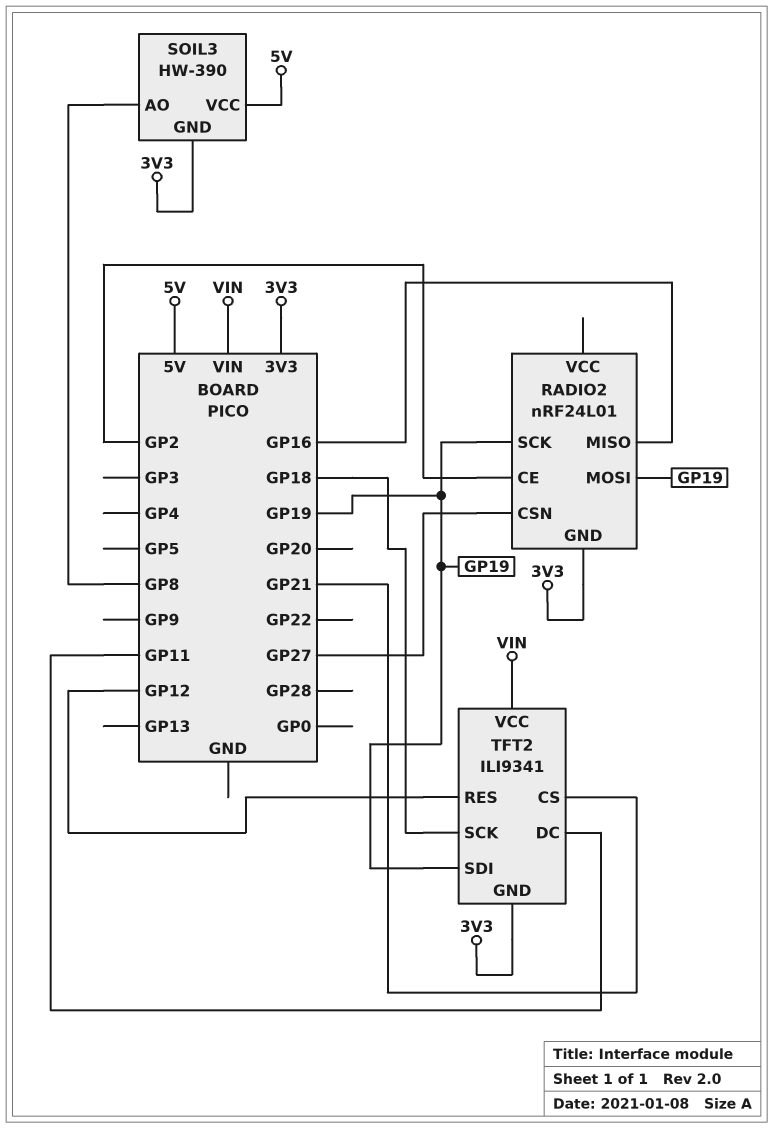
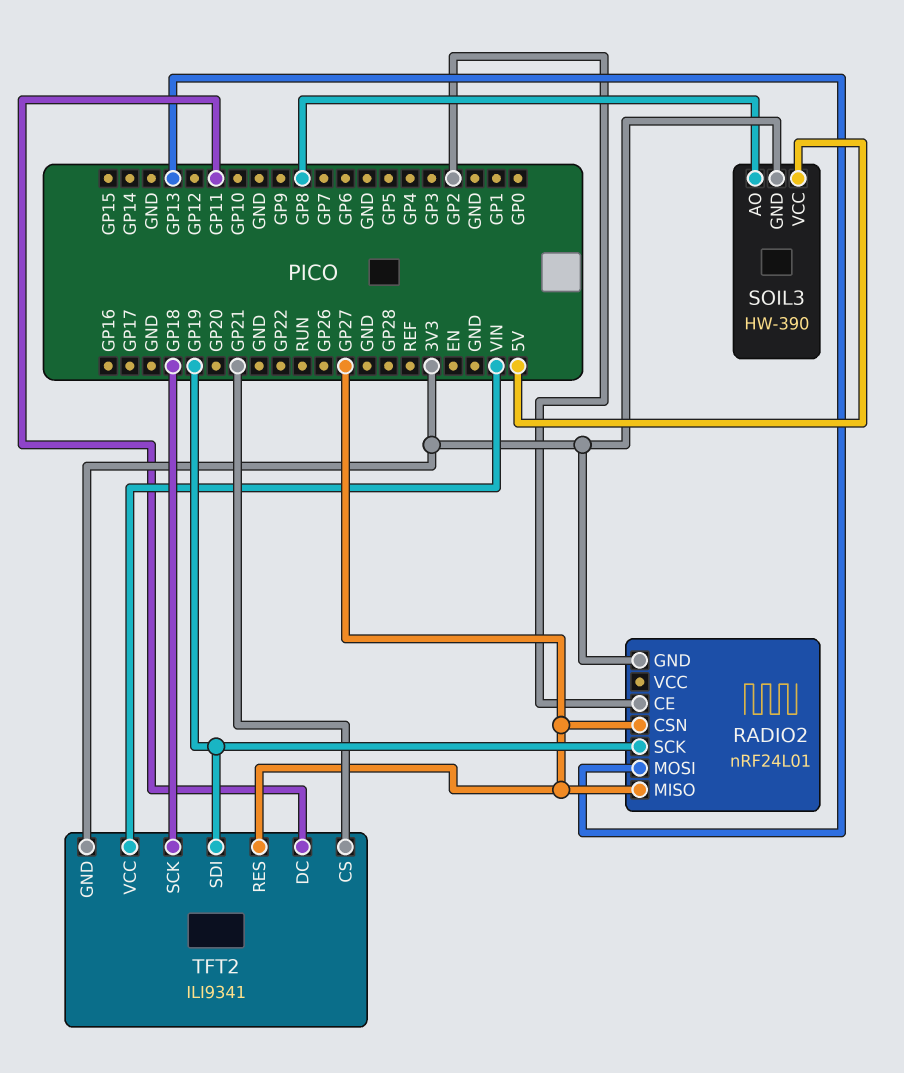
RADIO2 pin MISO: GP16 -> GP27
RADIO2 pin MOSI: GP19 -> GP13
TFT2 pin RES: GP12 -> GP27

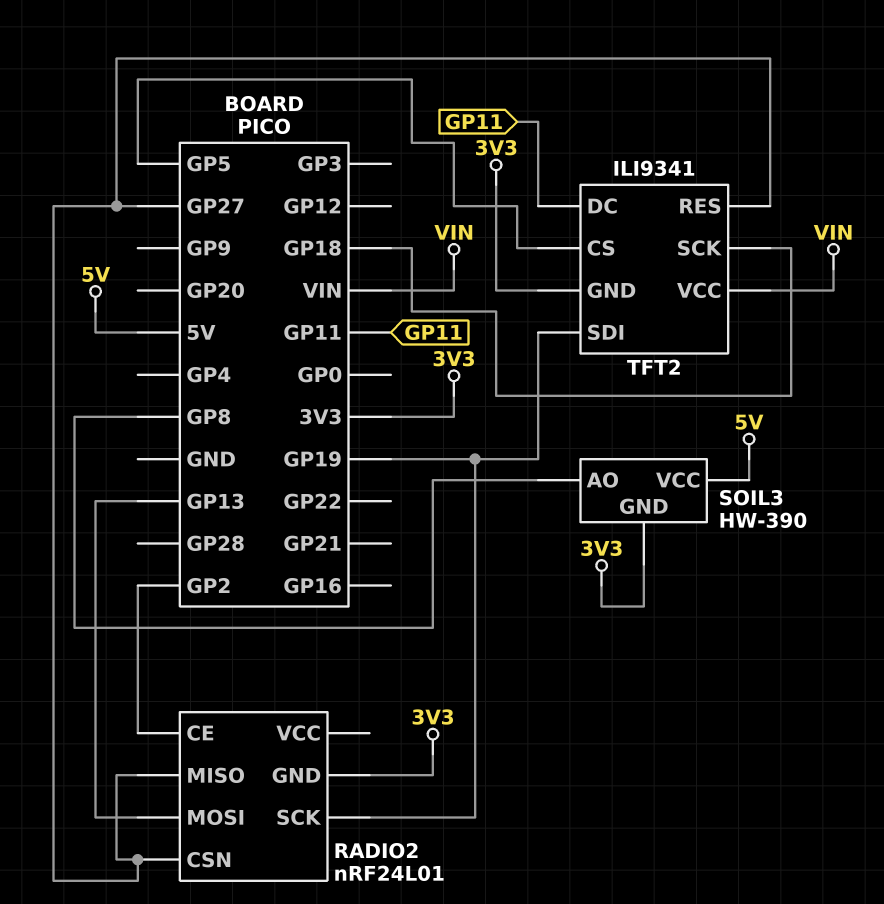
TFT2 pin CS: GP21 -> GP5

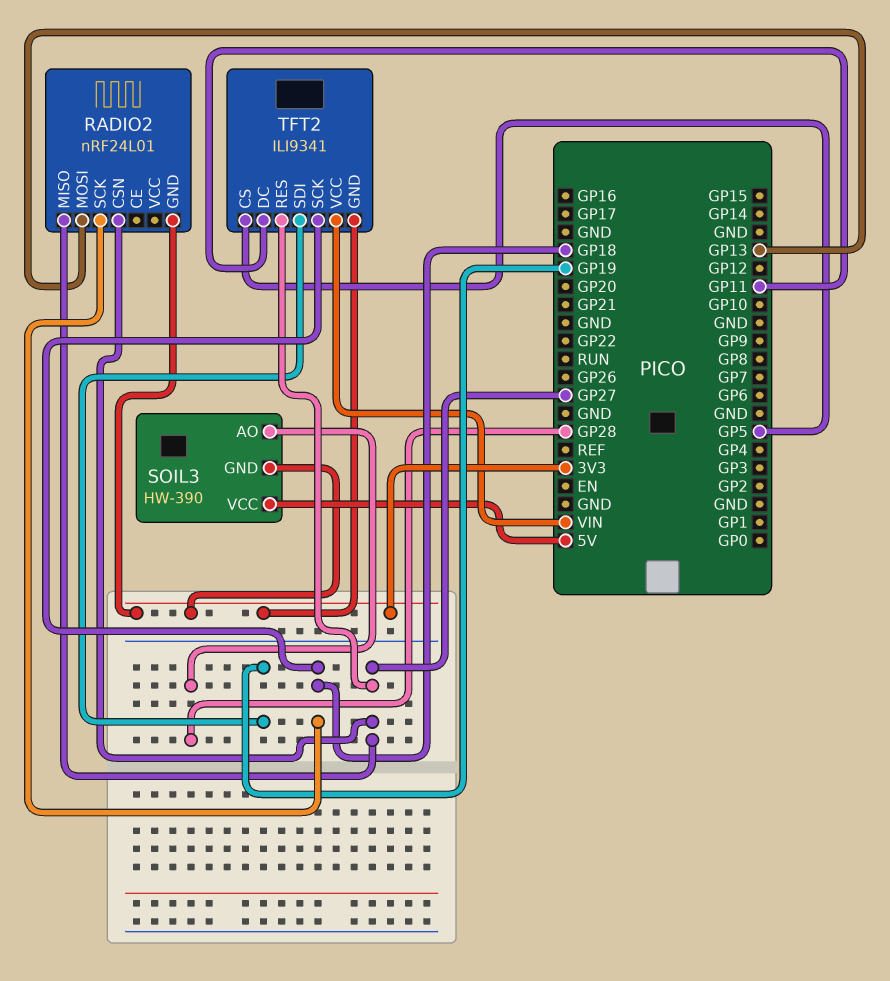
RADIO2 pin CE: GP2 -> none
RADIO2 pin SCK: GP19 -> GP18
SOIL3 pin AO: GP8 -> GP28

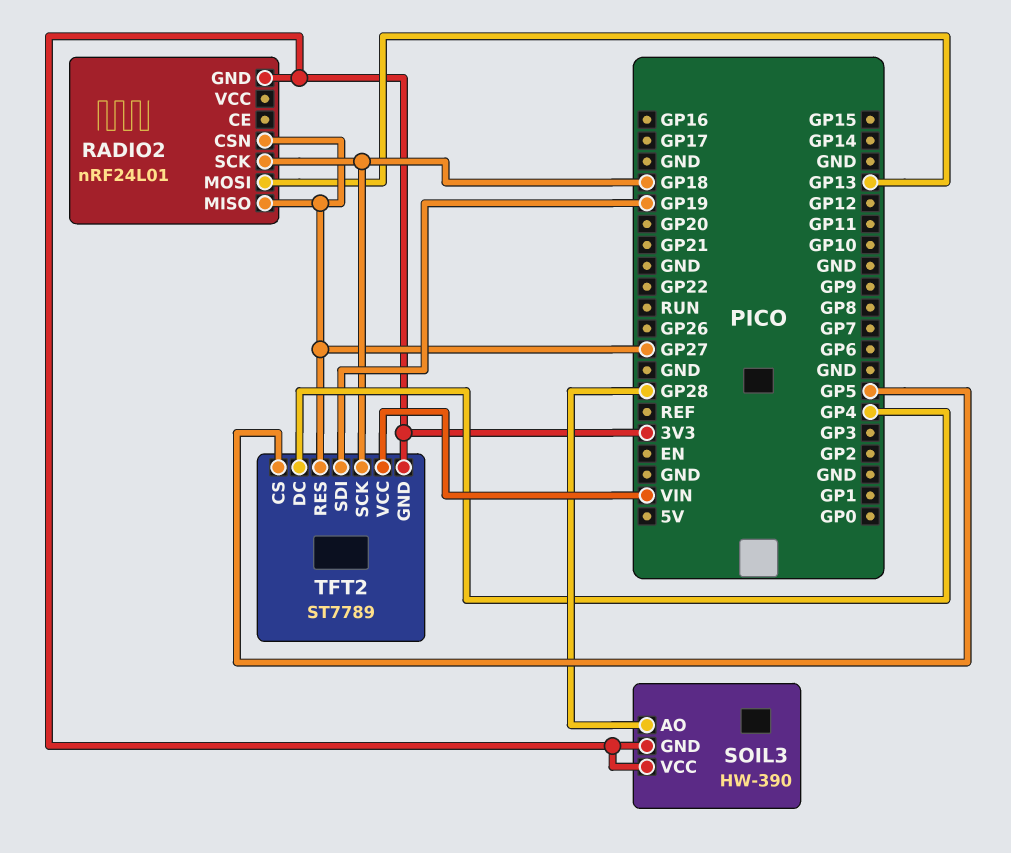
SOIL3 pin VCC: 5V -> 3V3
TFT2: ILI9341 -> ST7789
TFT2 pin DC: GP11 -> GP4

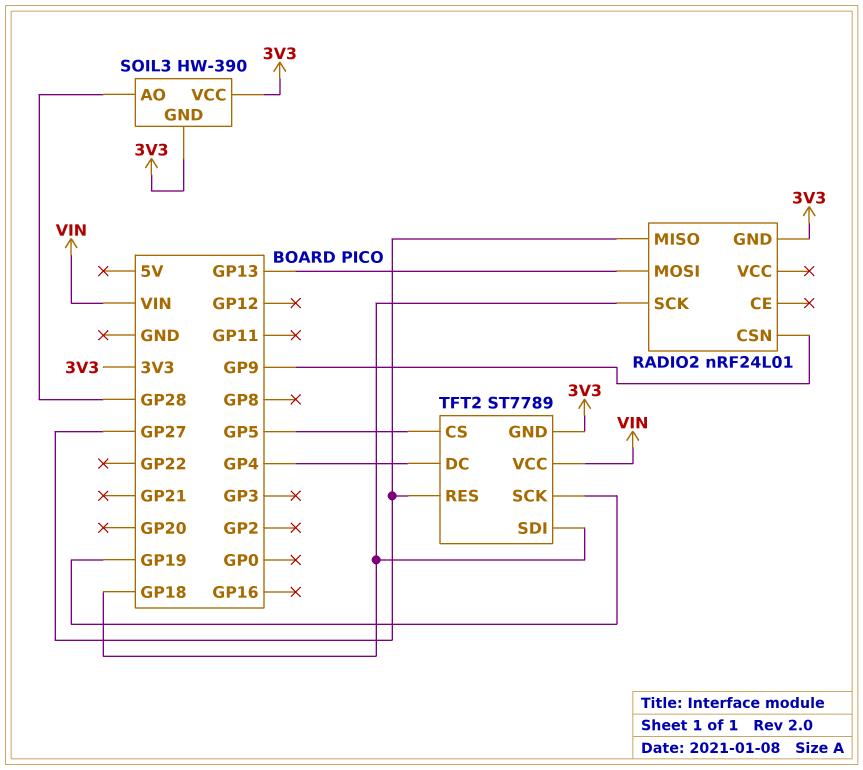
RADIO2 pin CSN: GP27 -> GP9
TFT2 pin SCK: GP18 -> GP19
TFT2 pin SDI: GP19 -> GP18

